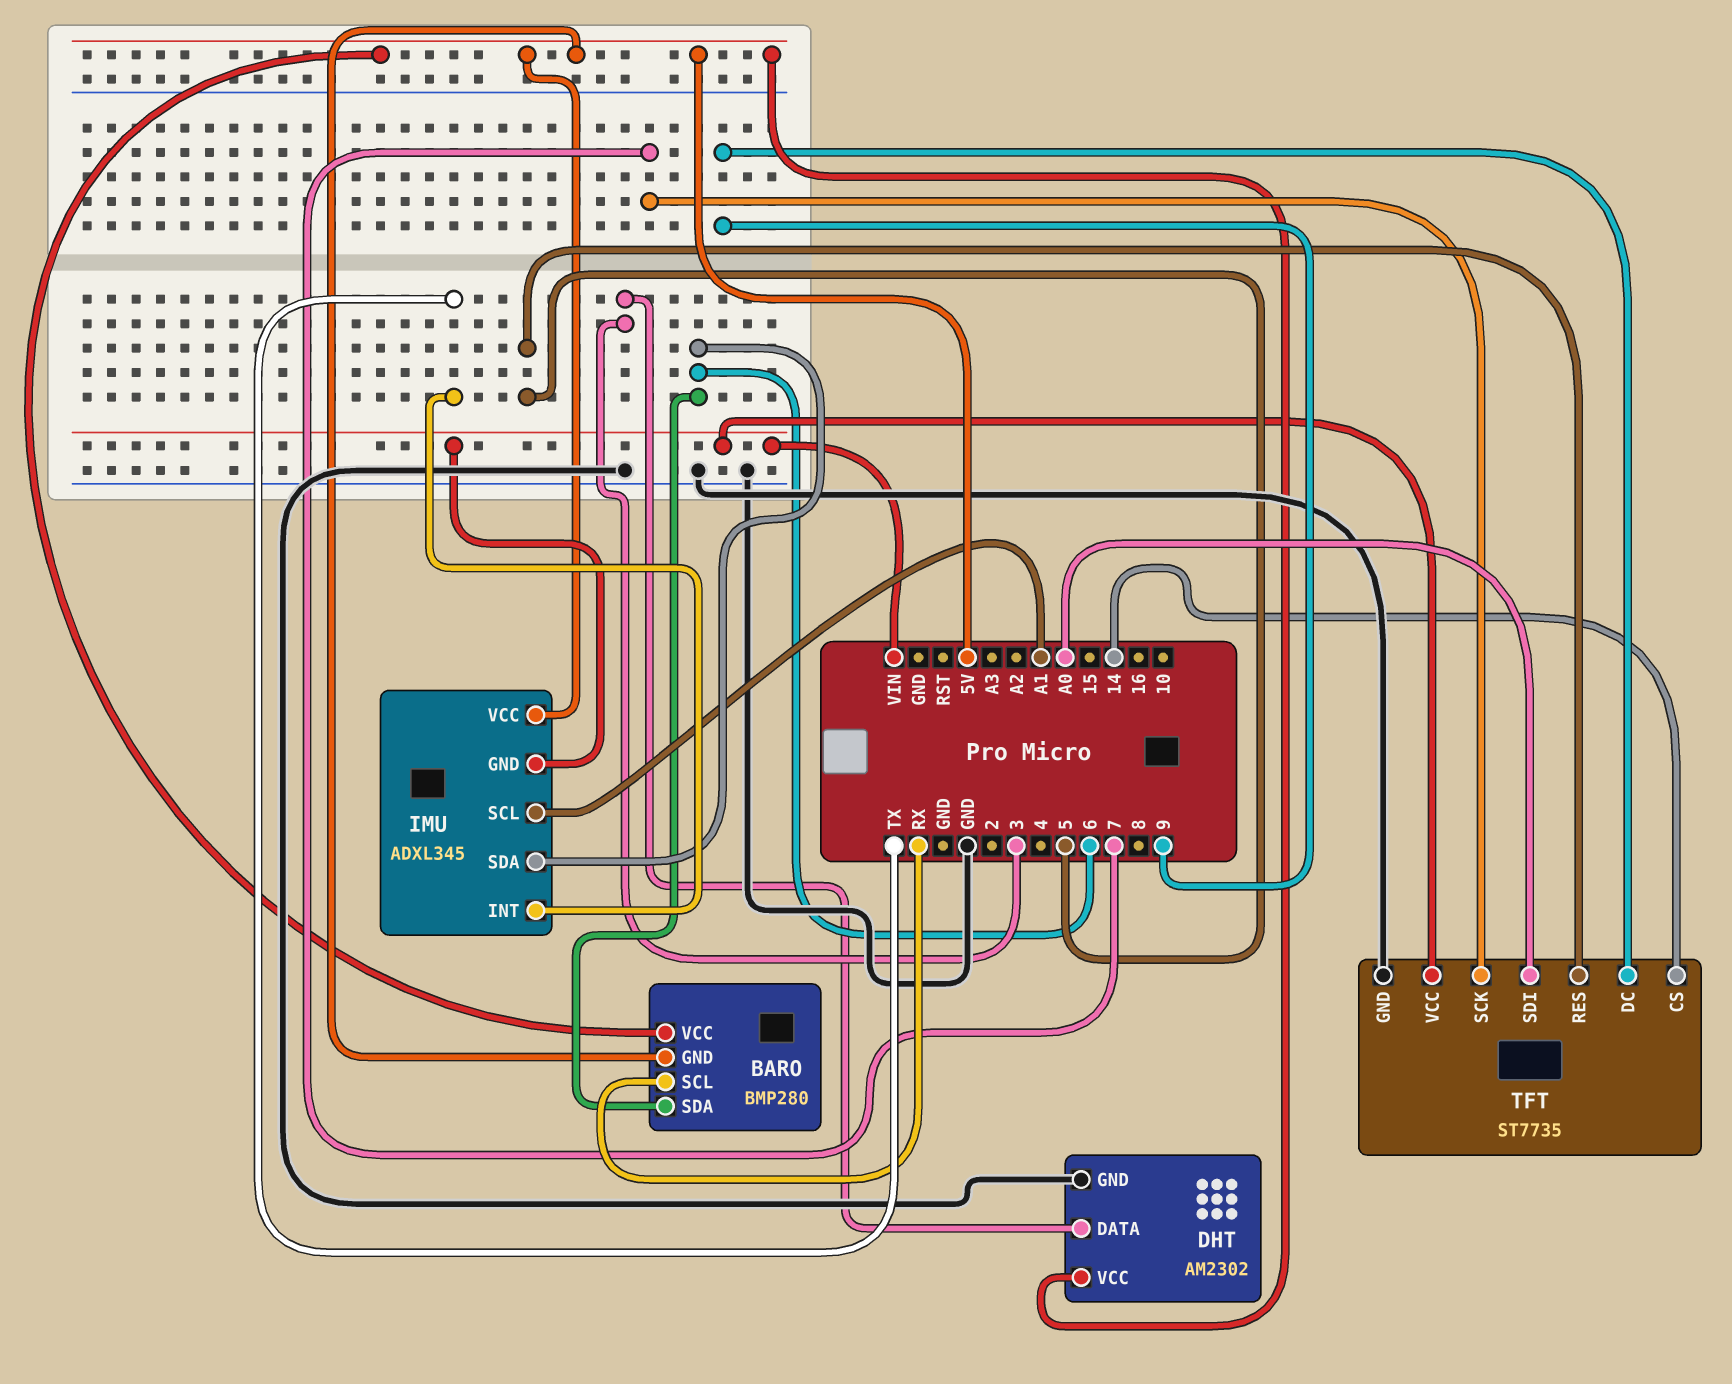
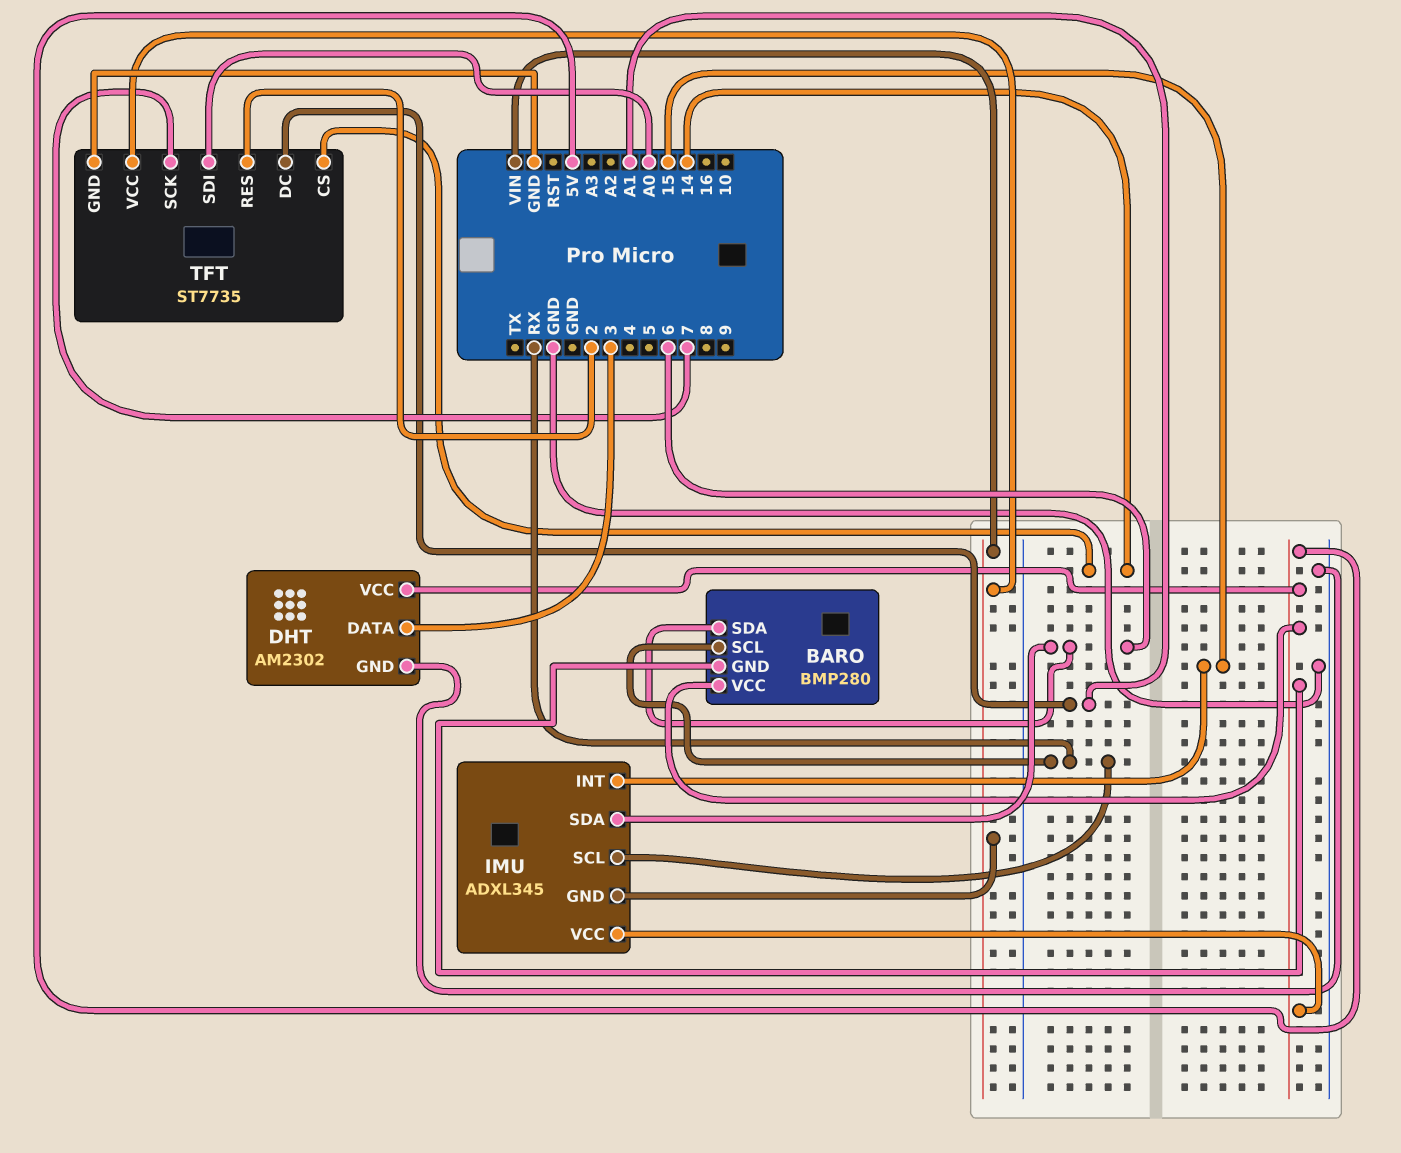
IMU pin INT: TX -> 15
IMU pin SCL: A1 -> RX
TFT pin DC: 9 -> A1
TFT pin RES: 5 -> 2

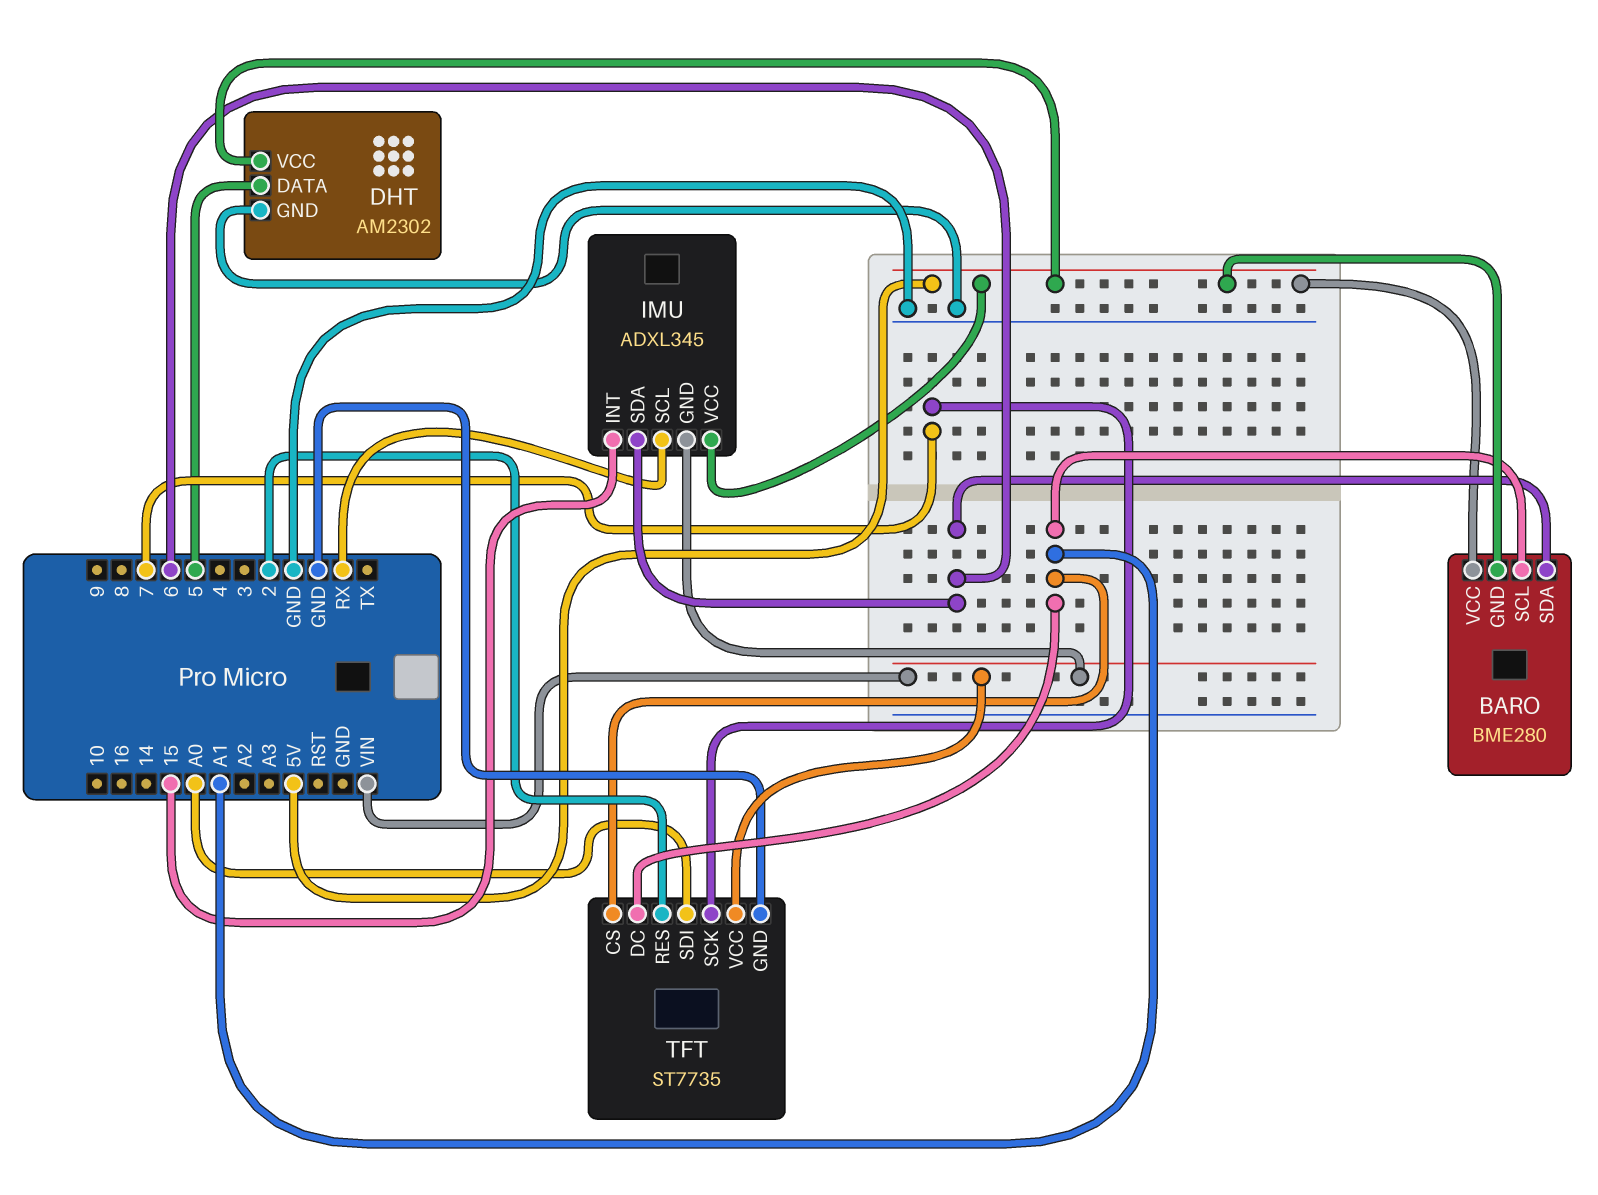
BARO: BMP280 -> BME280
BARO pin SCL: RX -> A1
DHT pin DATA: 3 -> 5
TFT pin CS: 14 -> A1

